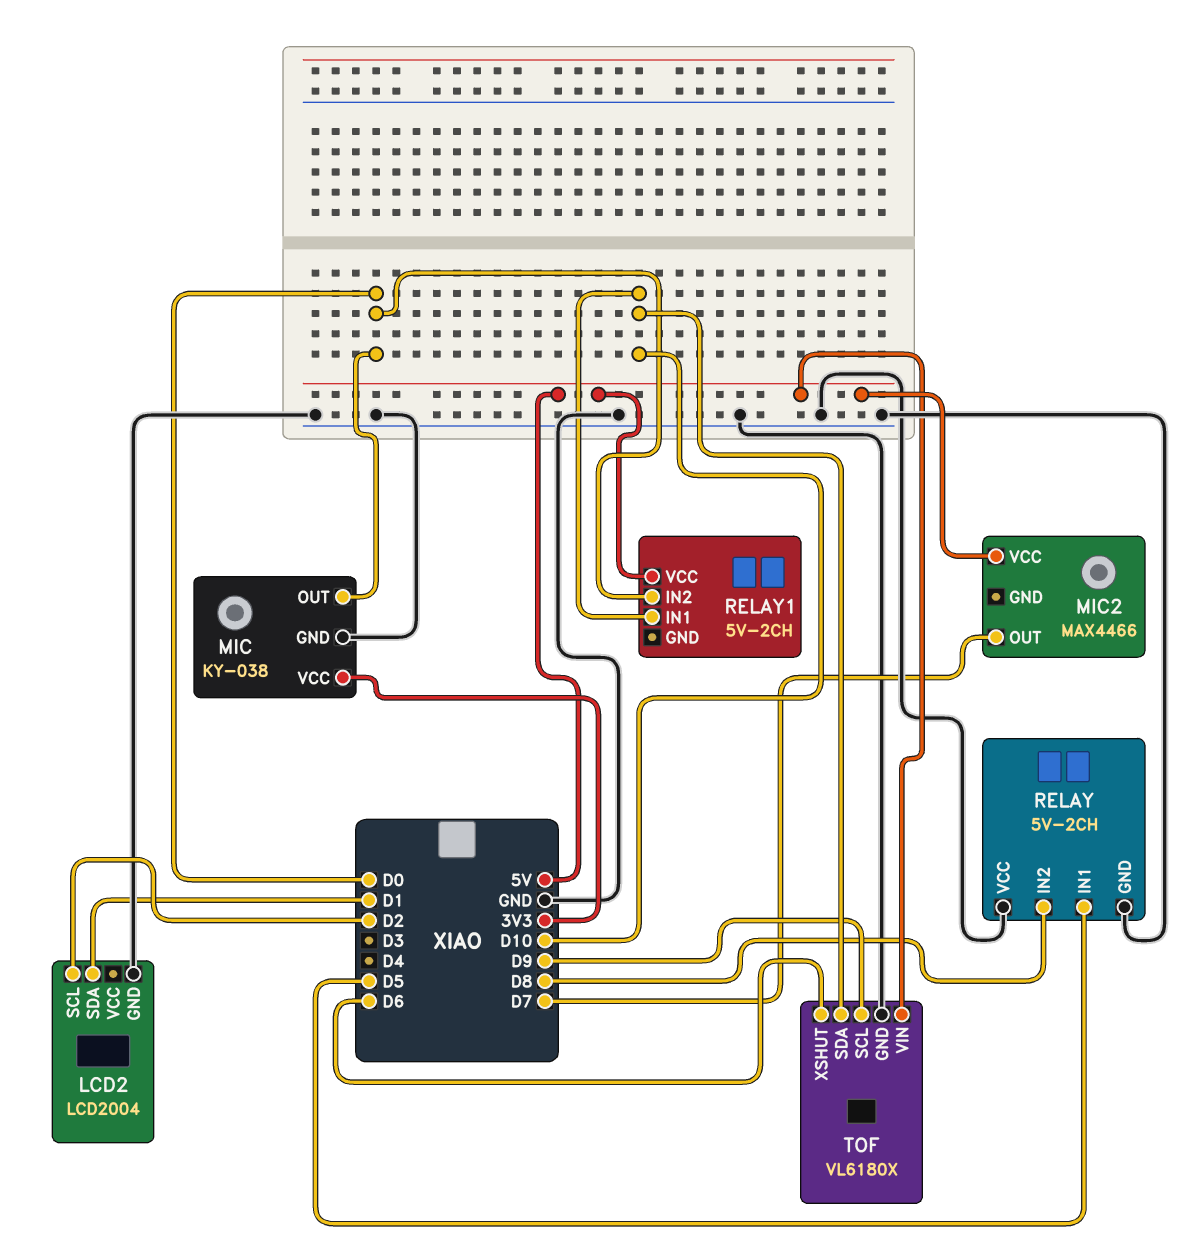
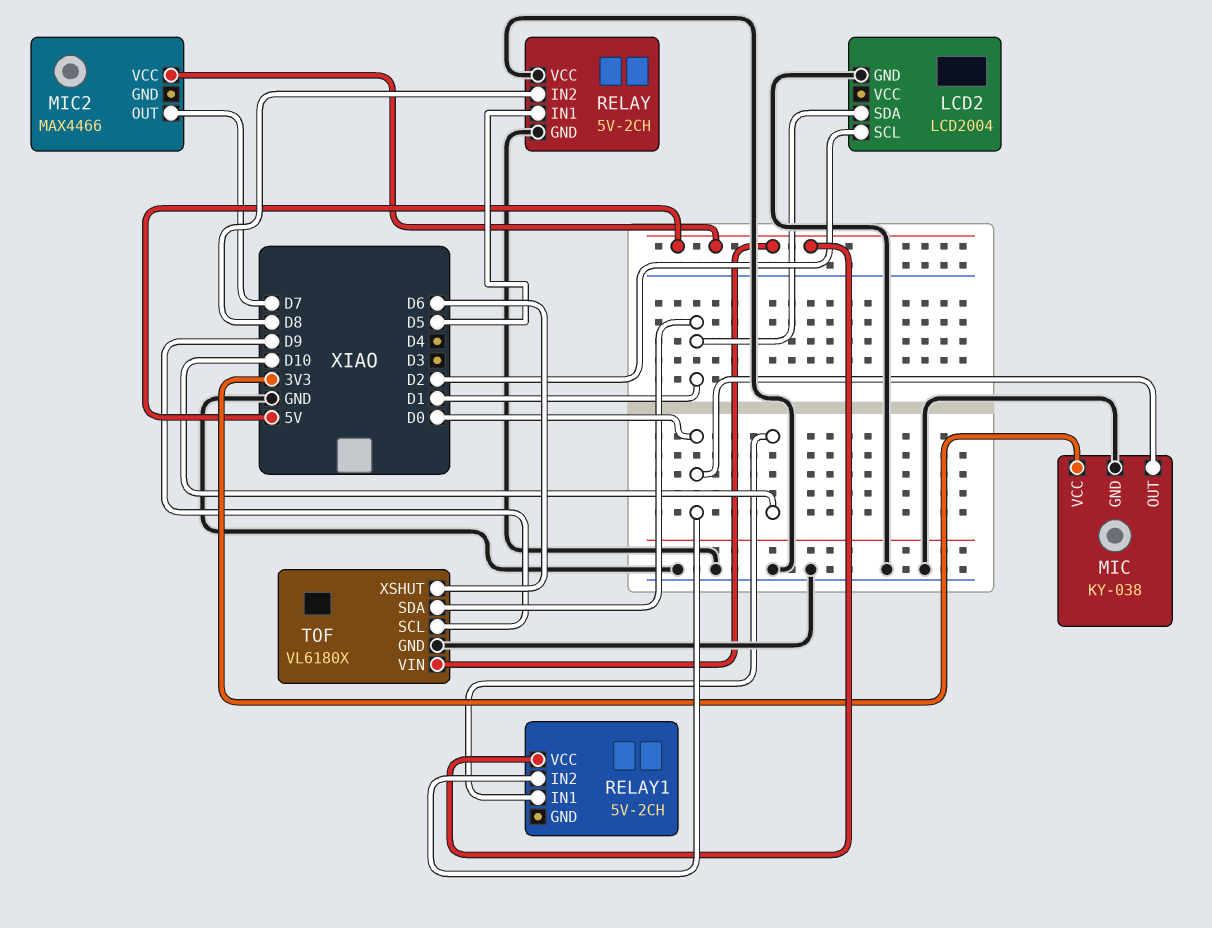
TOF pin SDA: D10 -> D1

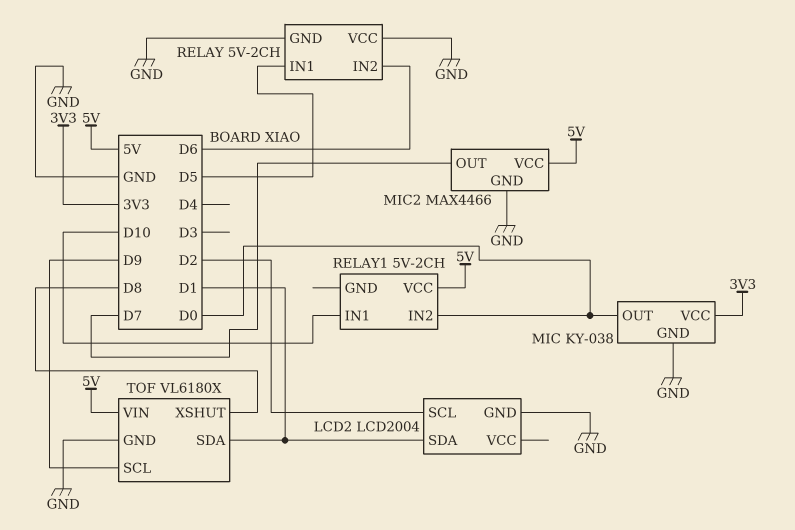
MIC2 pin GND: none -> GND
RELAY pin IN2: D8 -> D6
TOF pin XSHUT: D6 -> D8

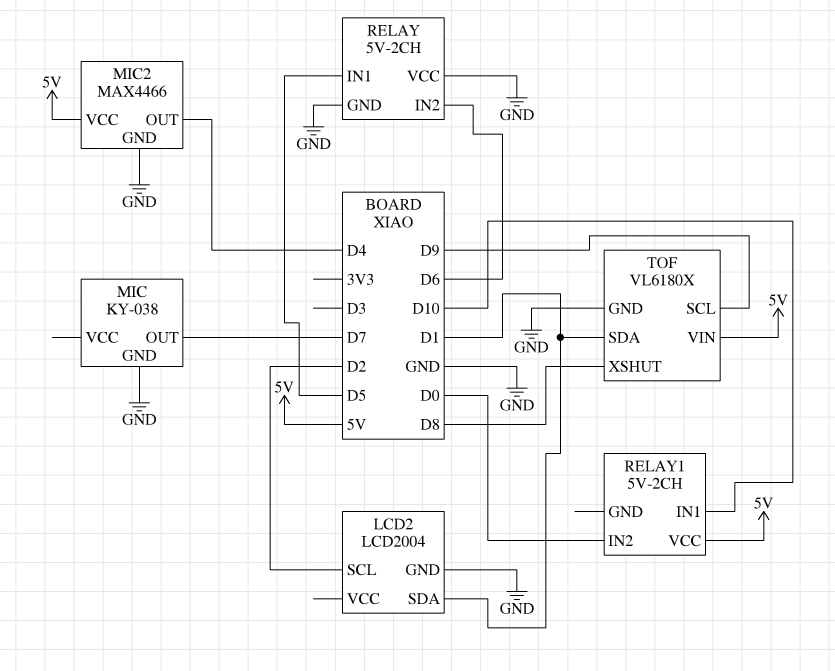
MIC pin OUT: D0 -> D7
MIC pin VCC: 3V3 -> none
MIC2 pin OUT: D7 -> D4

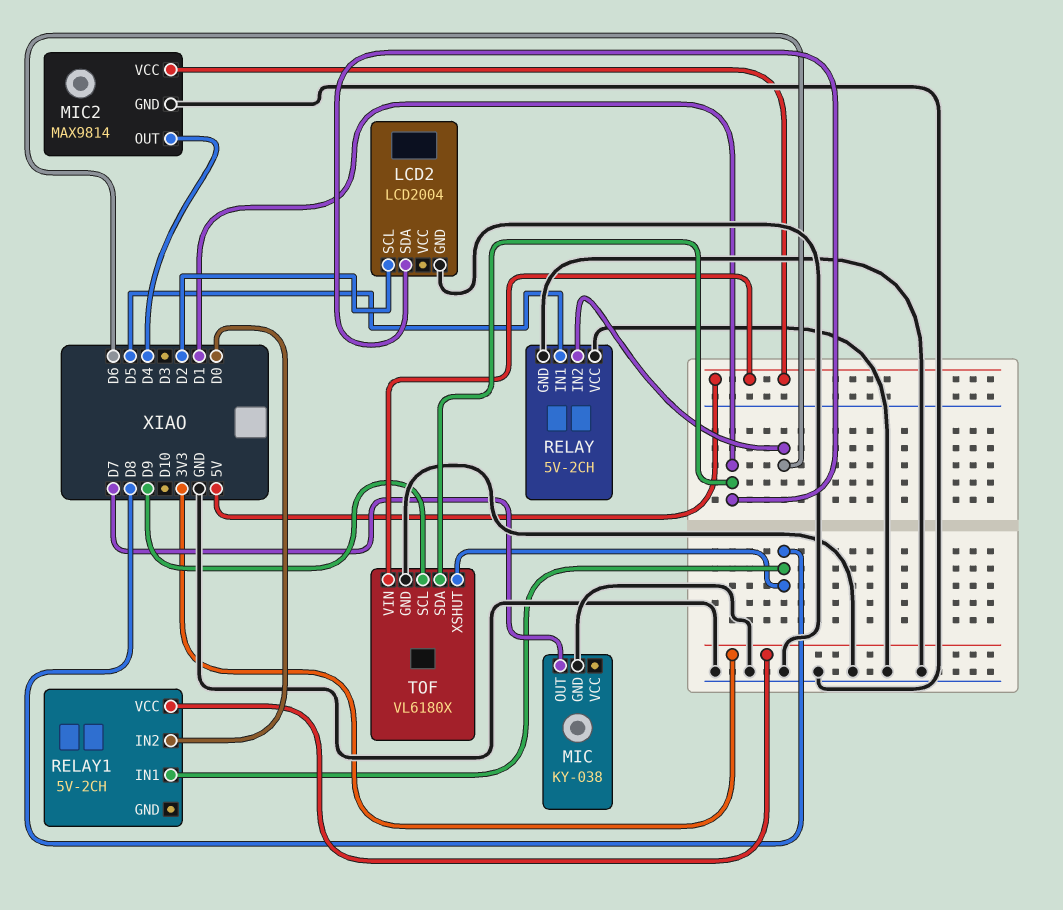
MIC2: MAX4466 -> MAX9814
RELAY1 pin IN1: D10 -> D8
RELAY1 pin VCC: 5V -> 3V3

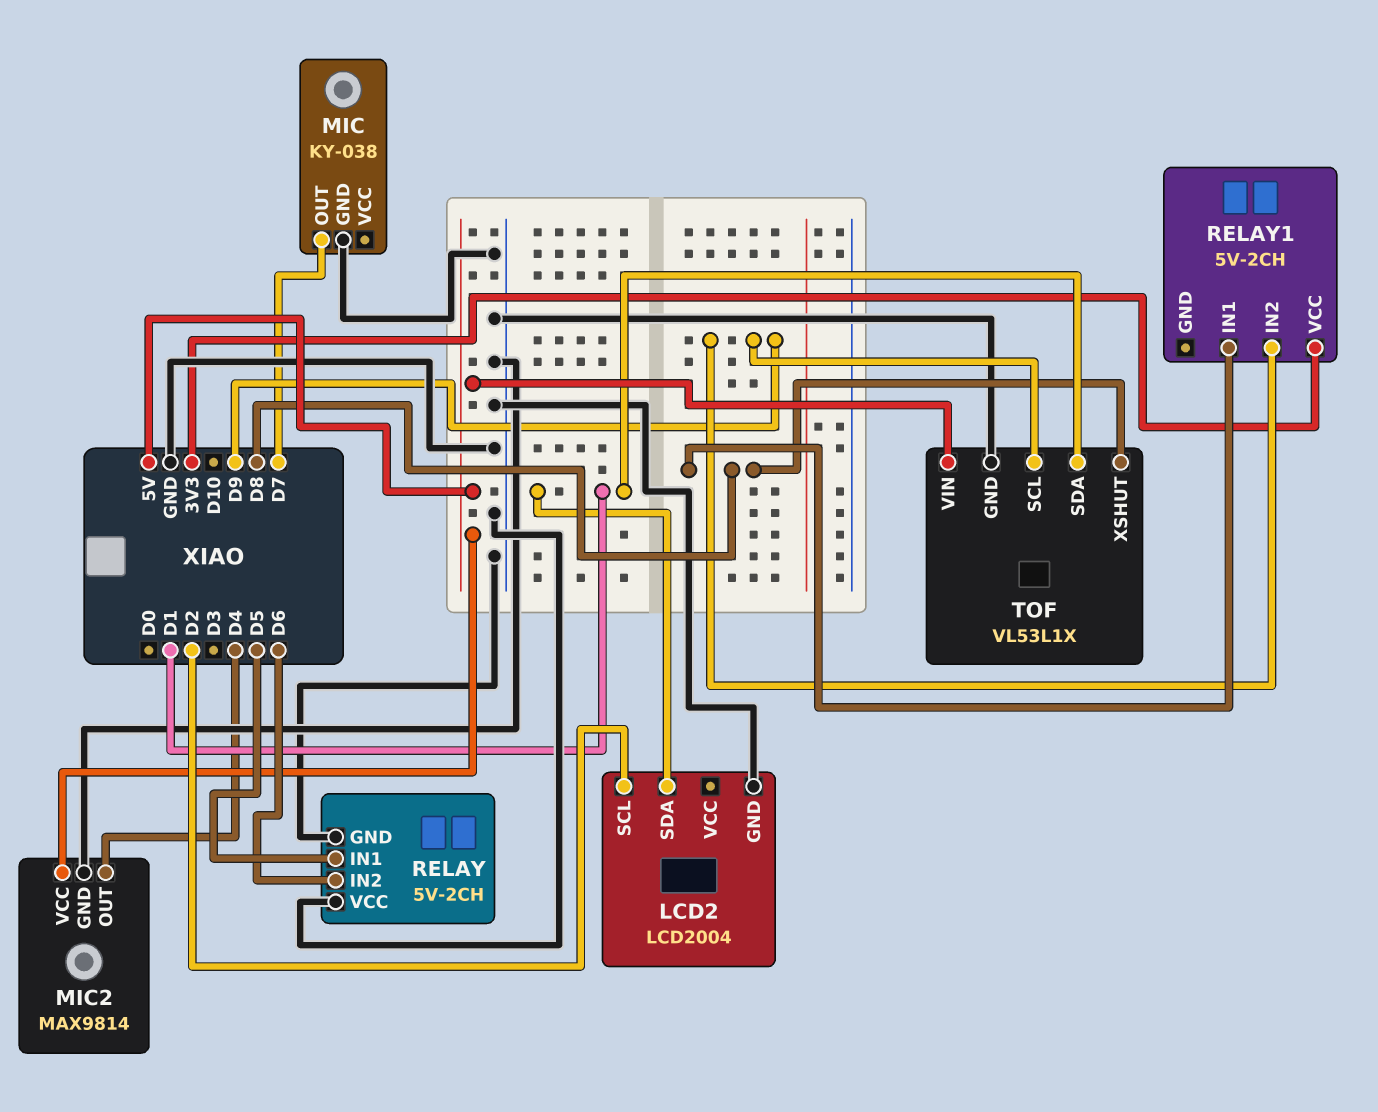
RELAY1 pin IN2: D0 -> D9
TOF: VL6180X -> VL53L1X

